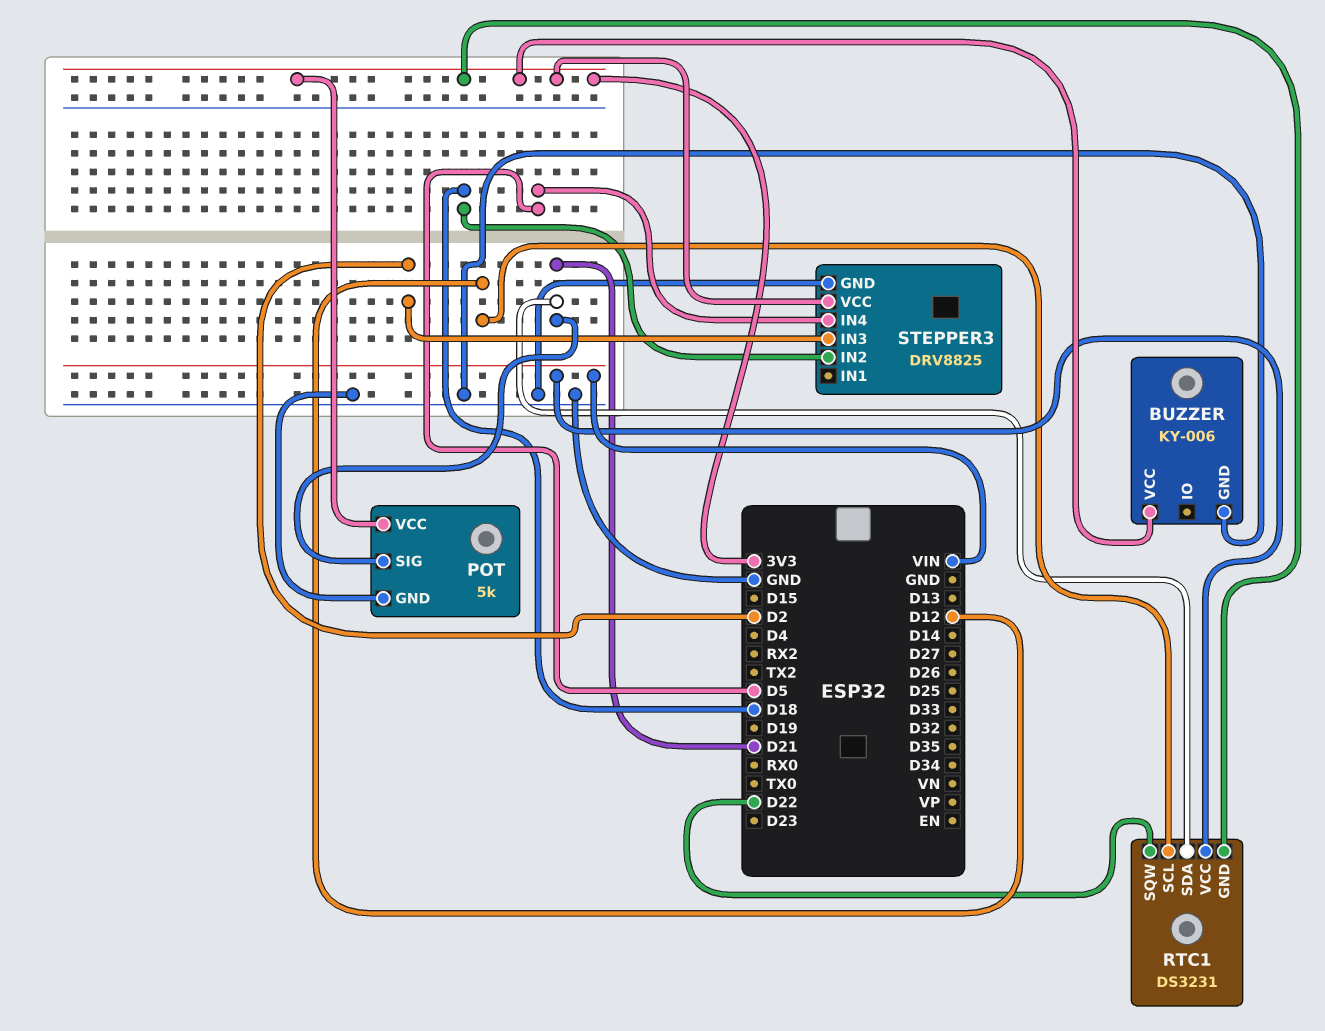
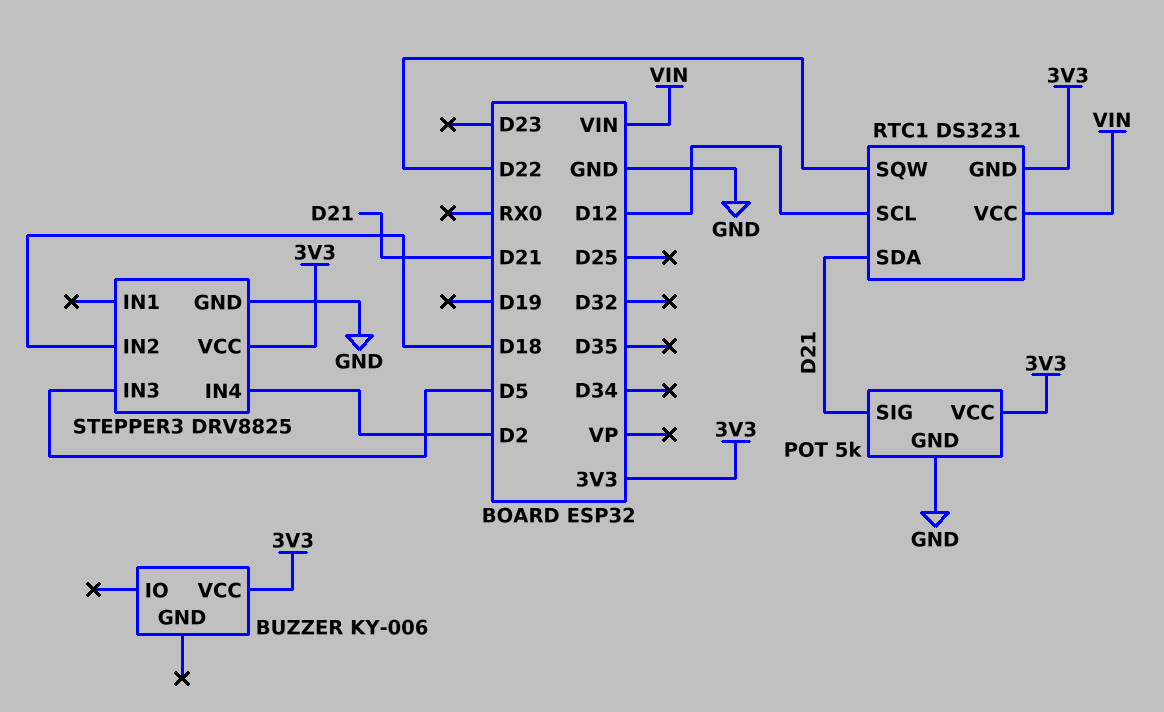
BUZZER pin GND: GND -> none
STEPPER3 pin IN3: D2 -> D5
STEPPER3 pin IN4: D5 -> D2

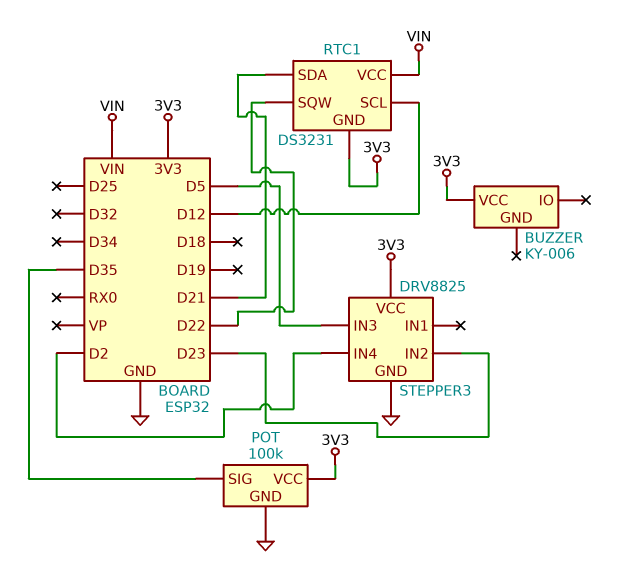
POT: 5k -> 100k
POT pin SIG: D21 -> D35
STEPPER3 pin IN2: D18 -> D23

